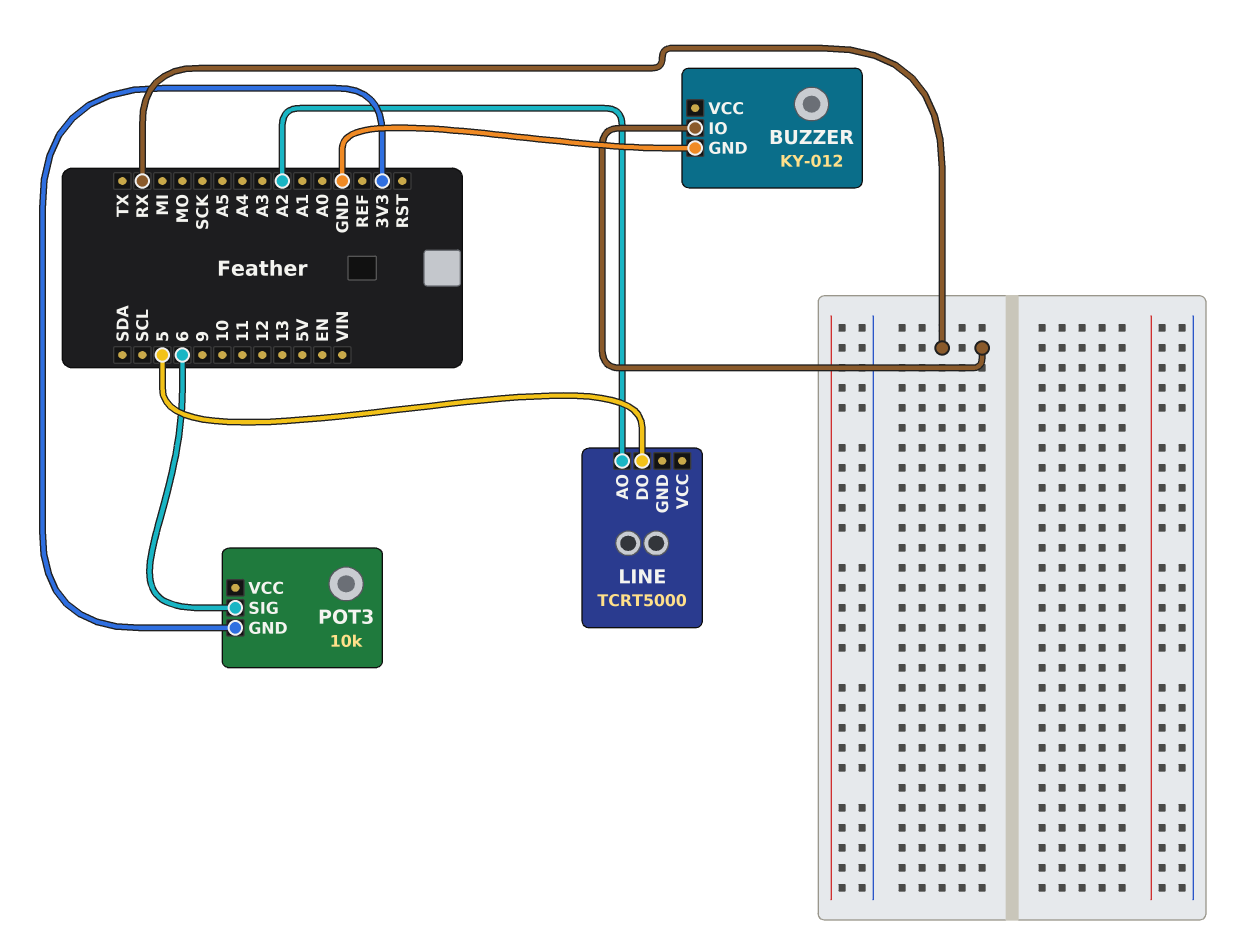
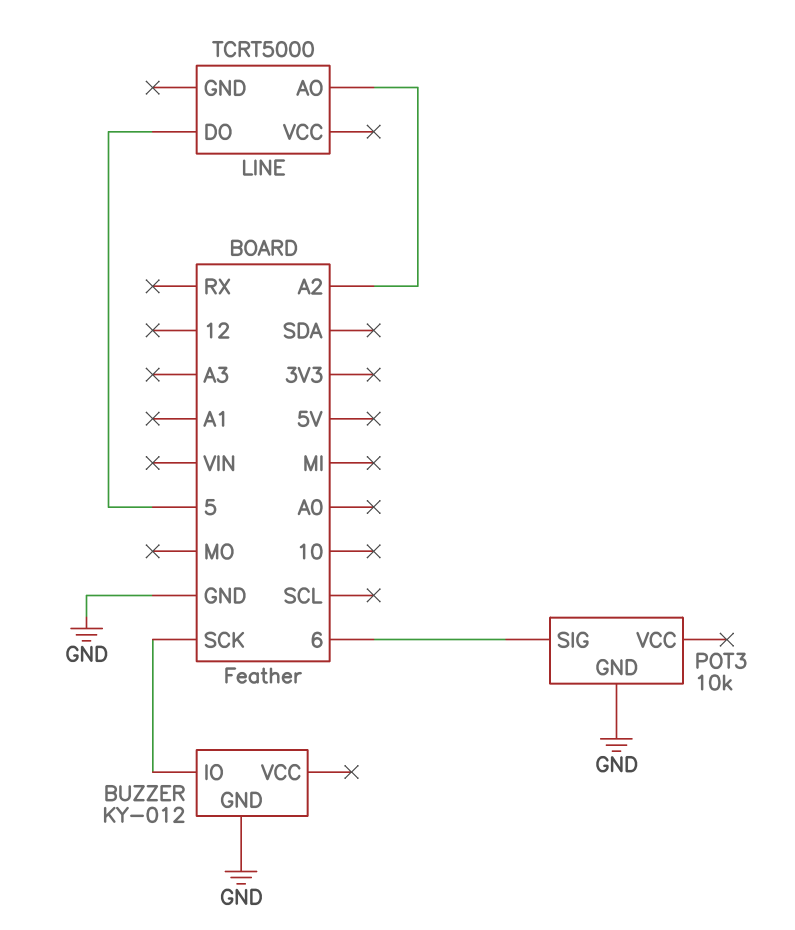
BUZZER pin IO: RX -> SCK
POT3 pin GND: 3V3 -> GND

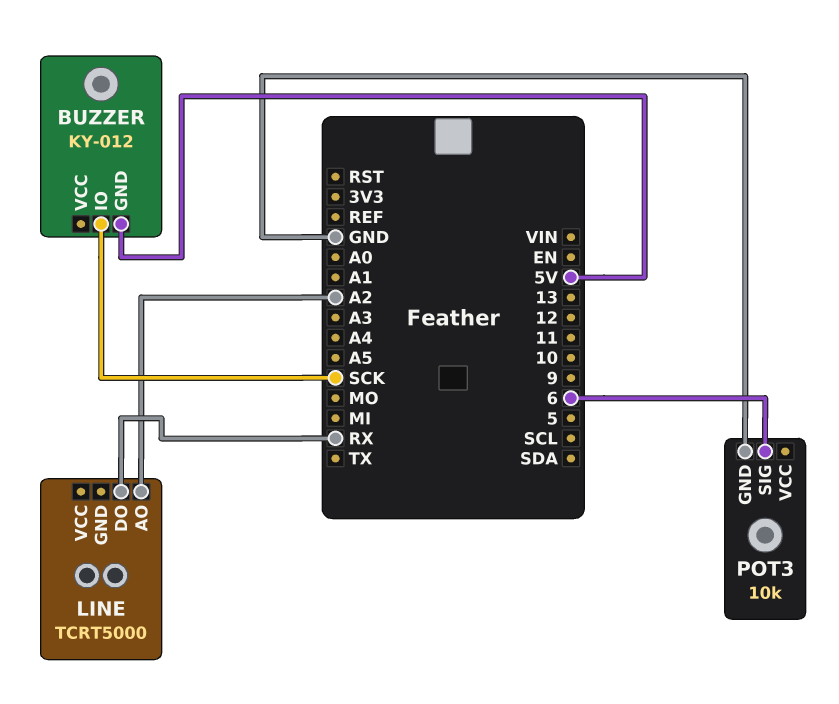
BUZZER pin GND: GND -> 5V
LINE pin DO: 5 -> RX

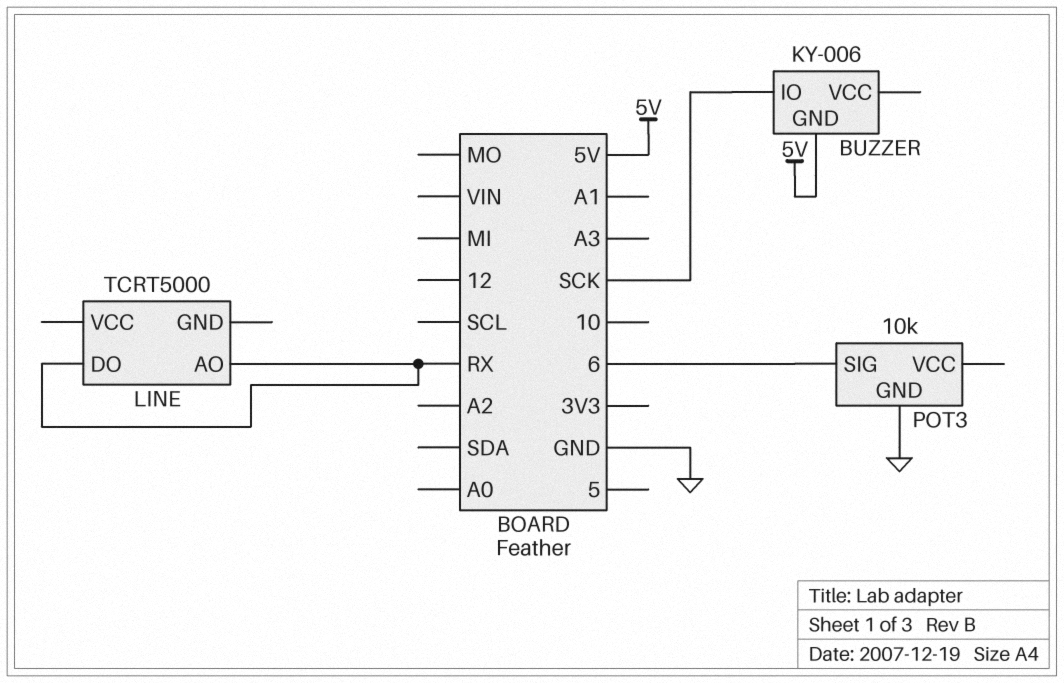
BUZZER: KY-012 -> KY-006
LINE pin AO: A2 -> RX

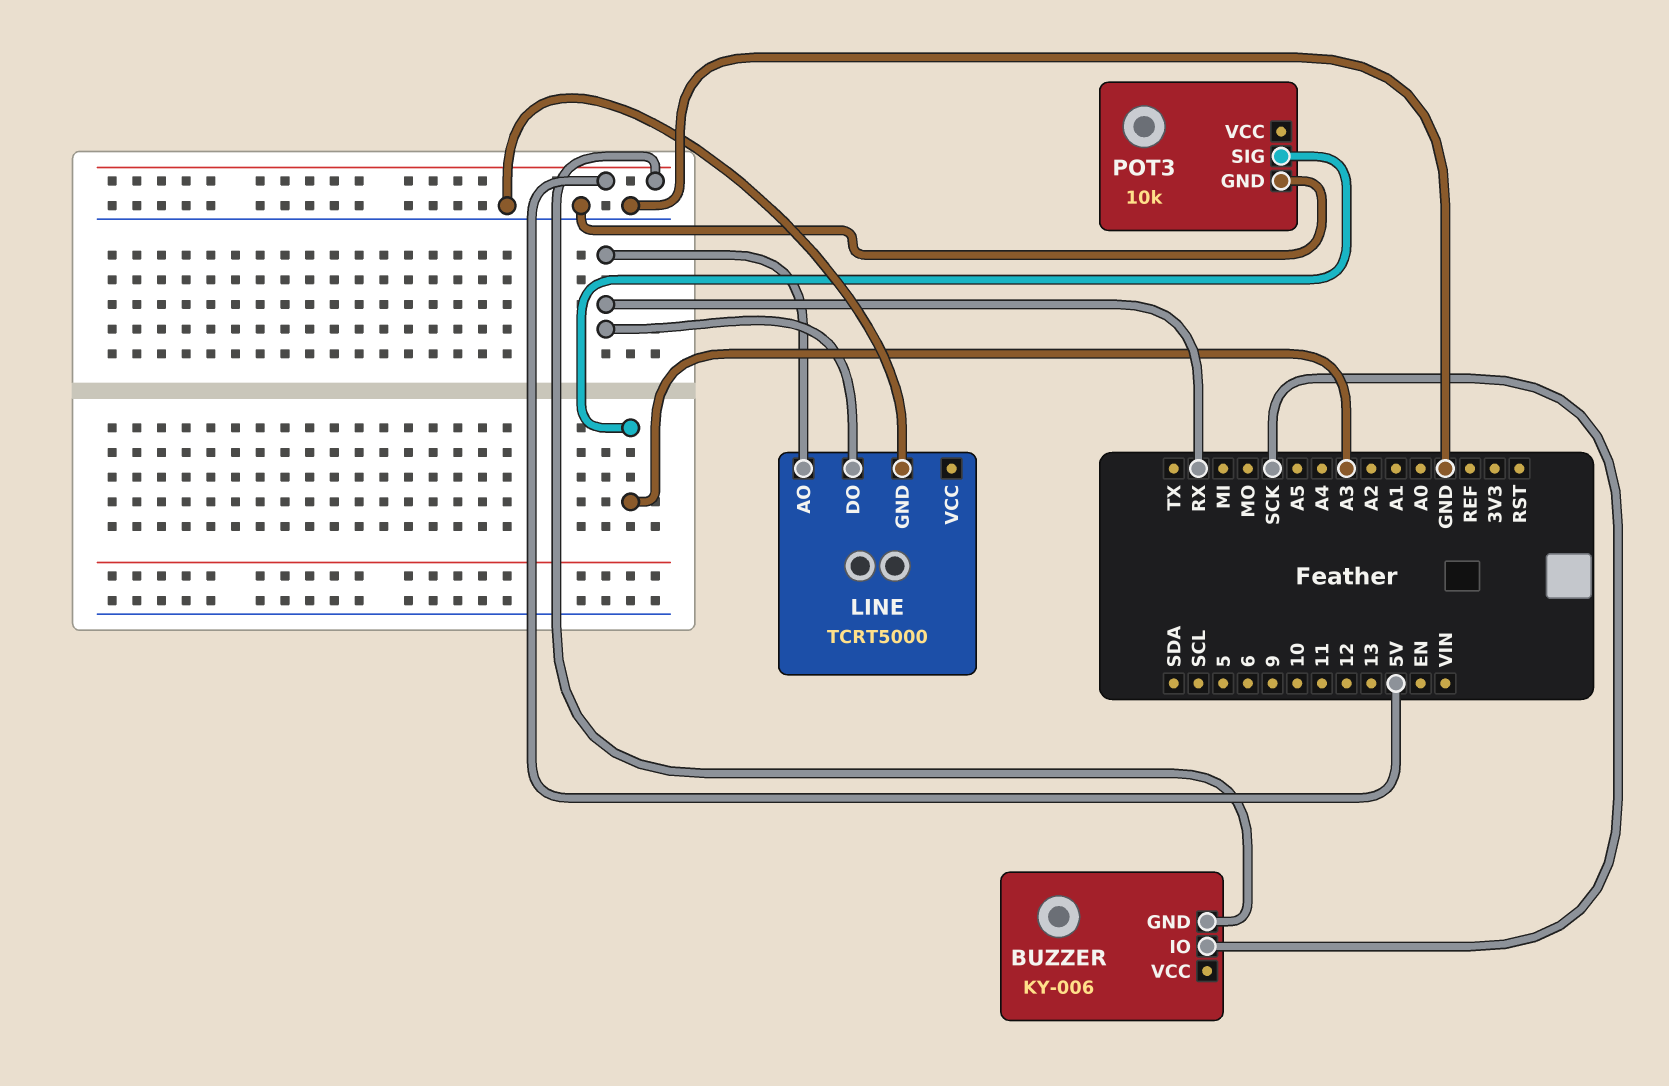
LINE pin GND: none -> GND
POT3 pin SIG: 6 -> A3

